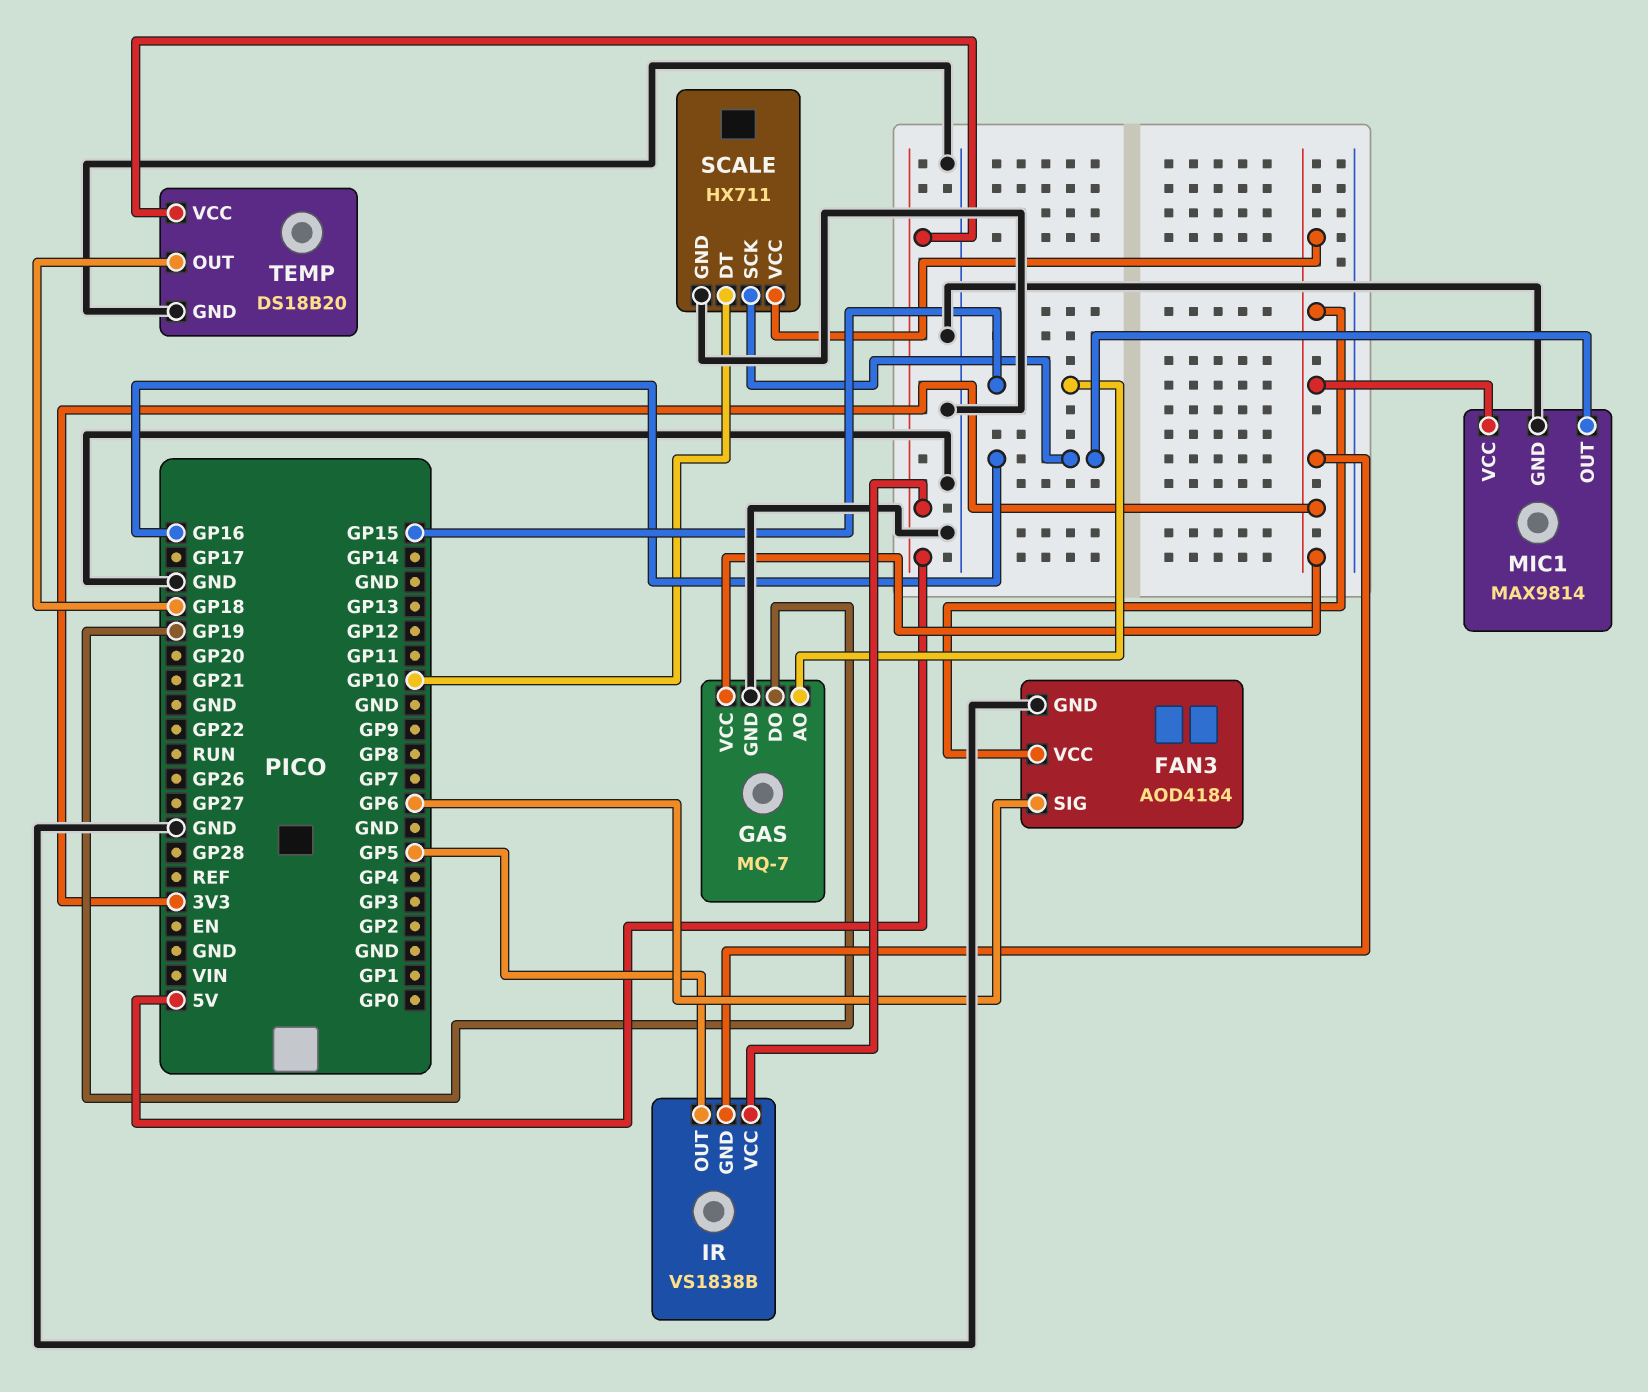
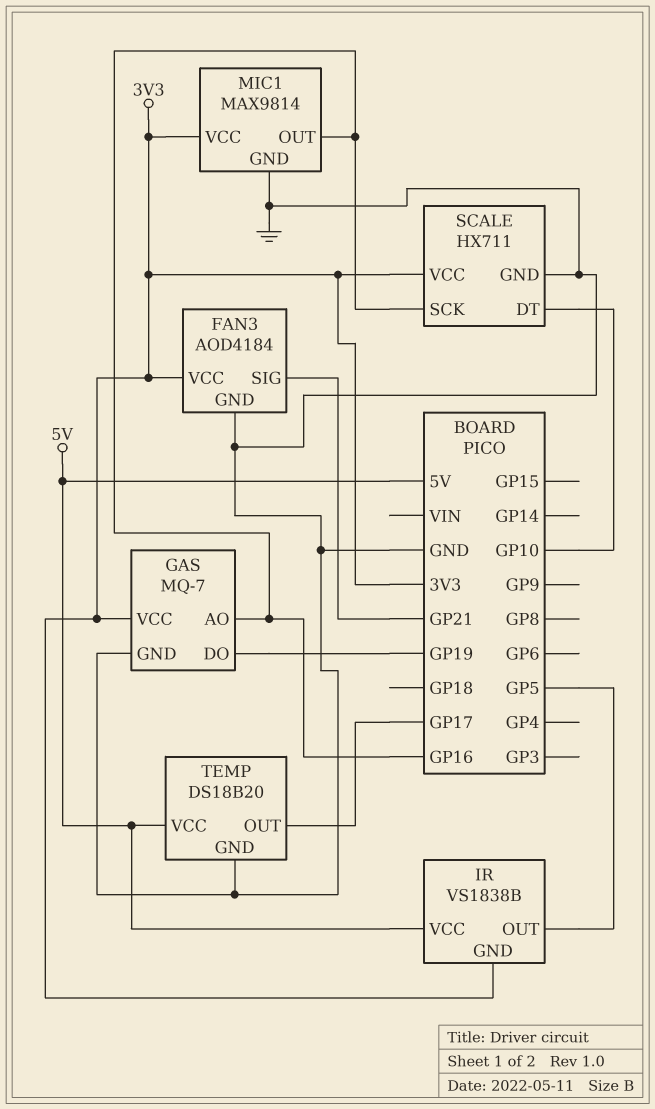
FAN3 pin SIG: GP6 -> GP21
GAS pin AO: GP15 -> GP16
TEMP pin OUT: GP18 -> GP17

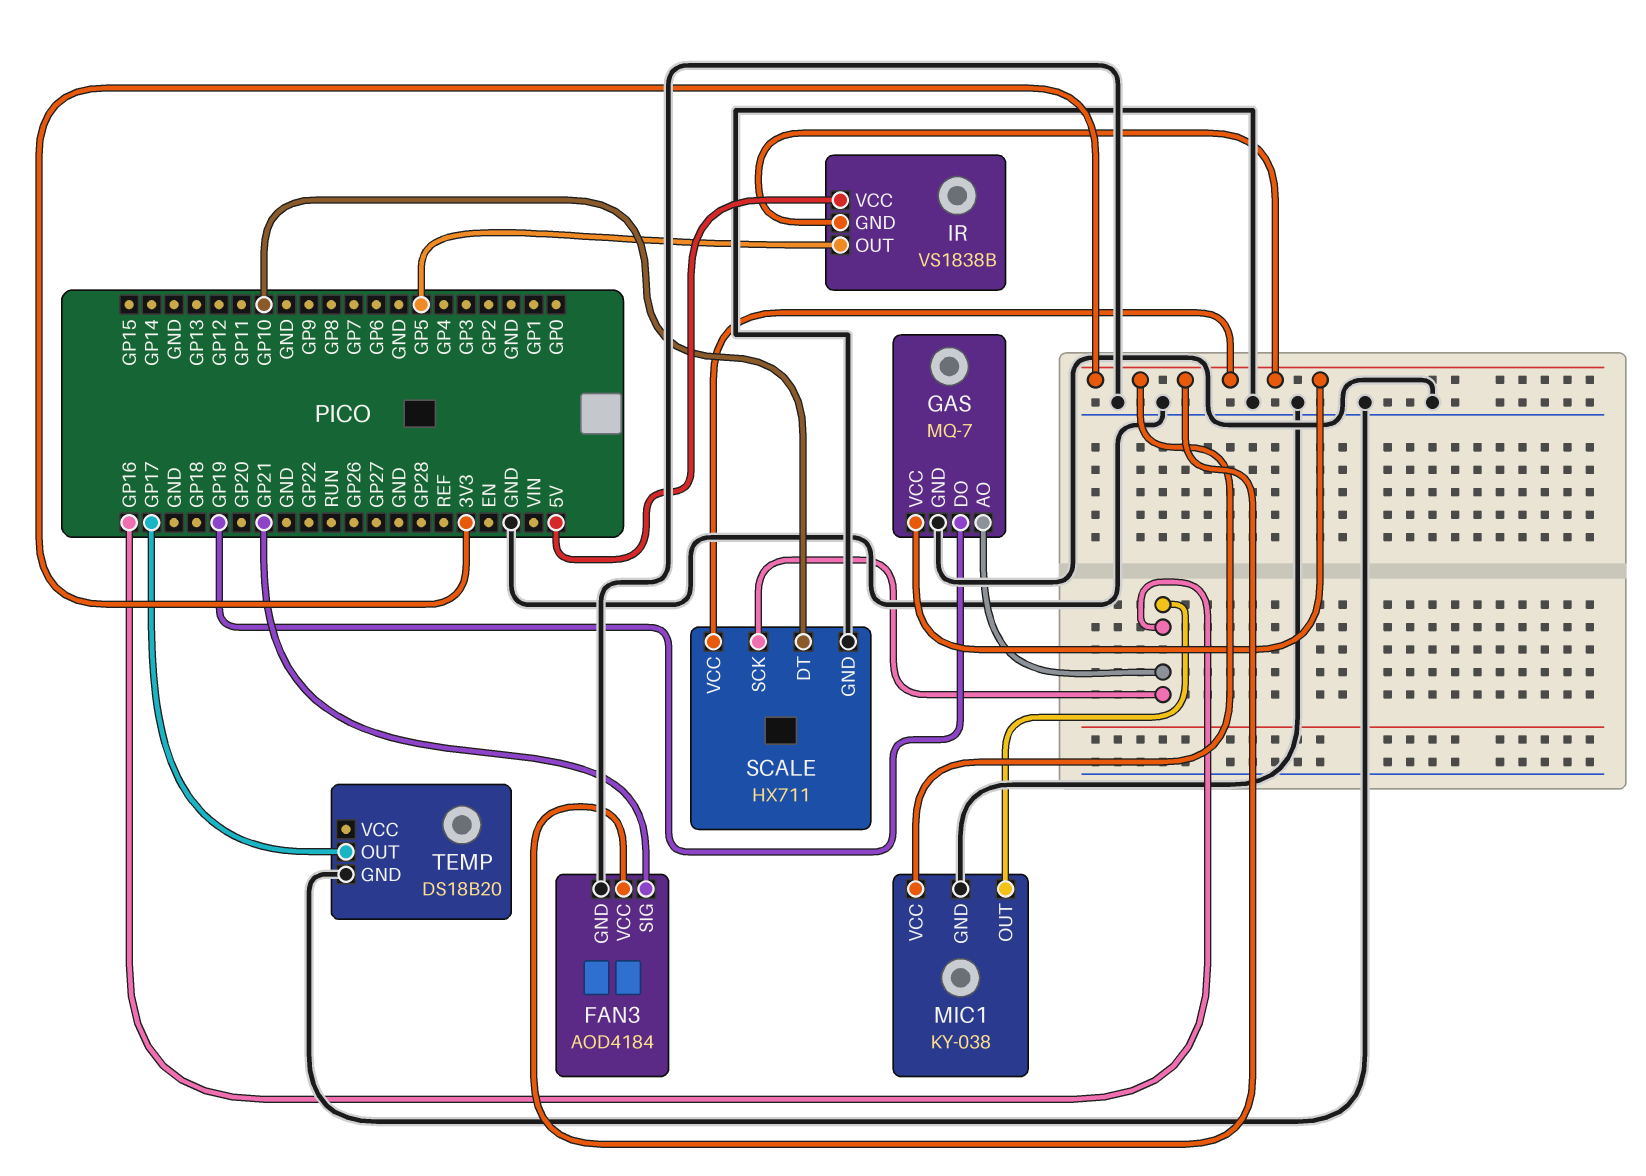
MIC1: MAX9814 -> KY-038
TEMP pin VCC: 5V -> none

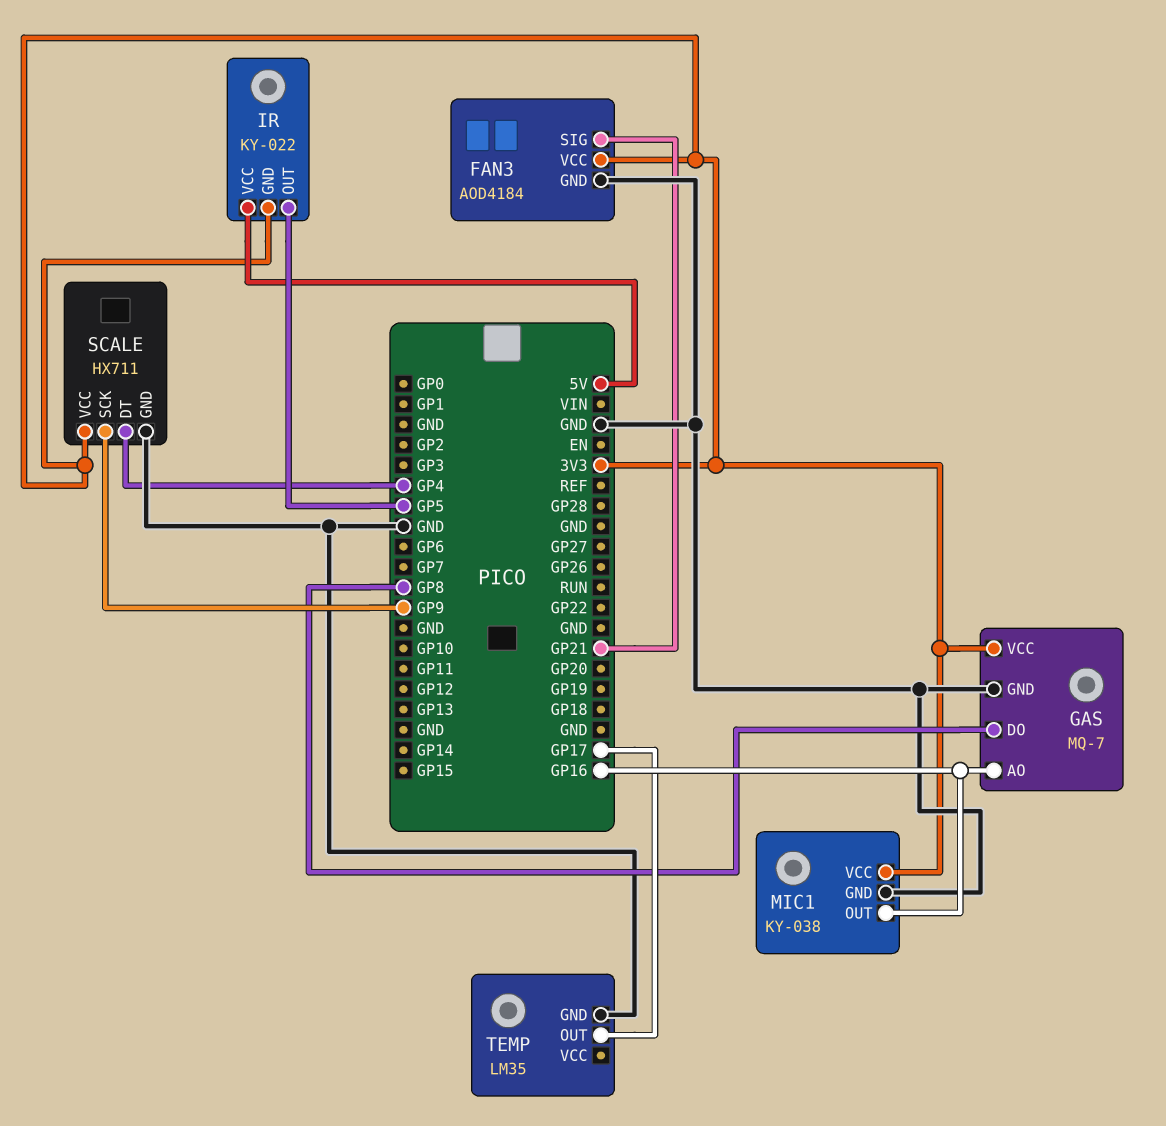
GAS pin DO: GP19 -> GP8
IR: VS1838B -> KY-022
SCALE pin DT: GP10 -> GP4
SCALE pin SCK: GP16 -> GP9
TEMP: DS18B20 -> LM35

